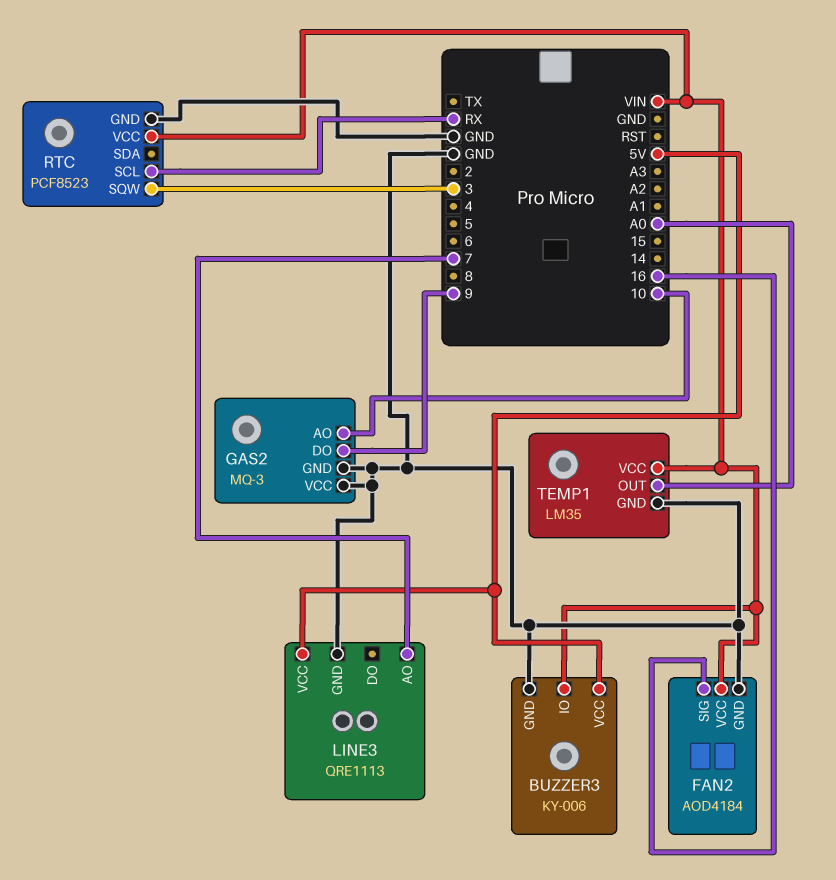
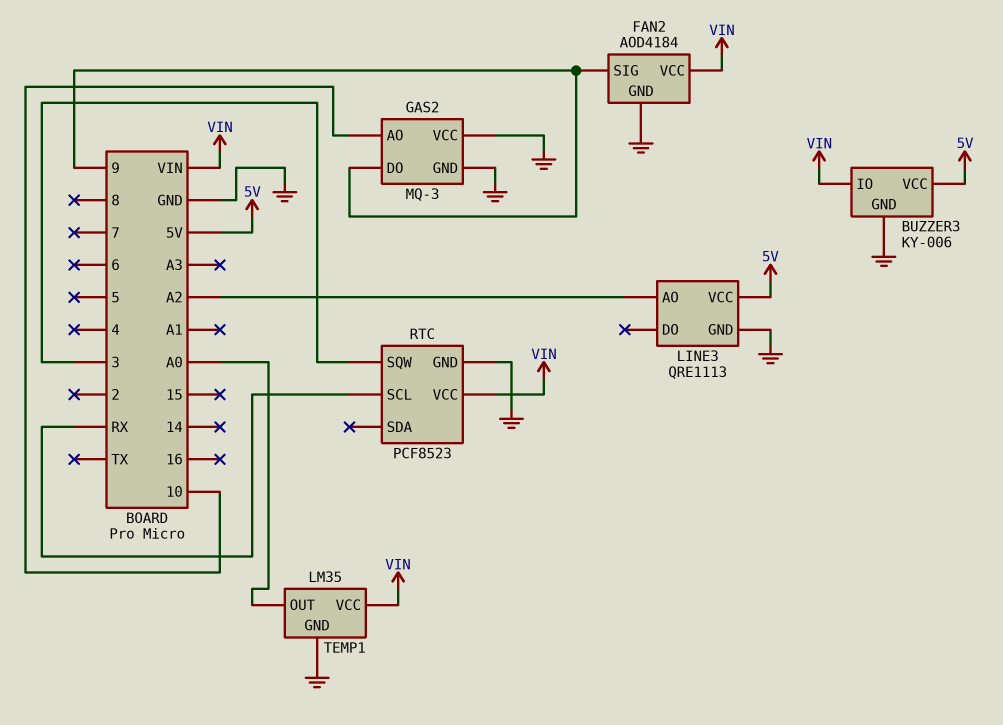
FAN2 pin SIG: 16 -> 9
LINE3 pin AO: 7 -> A2

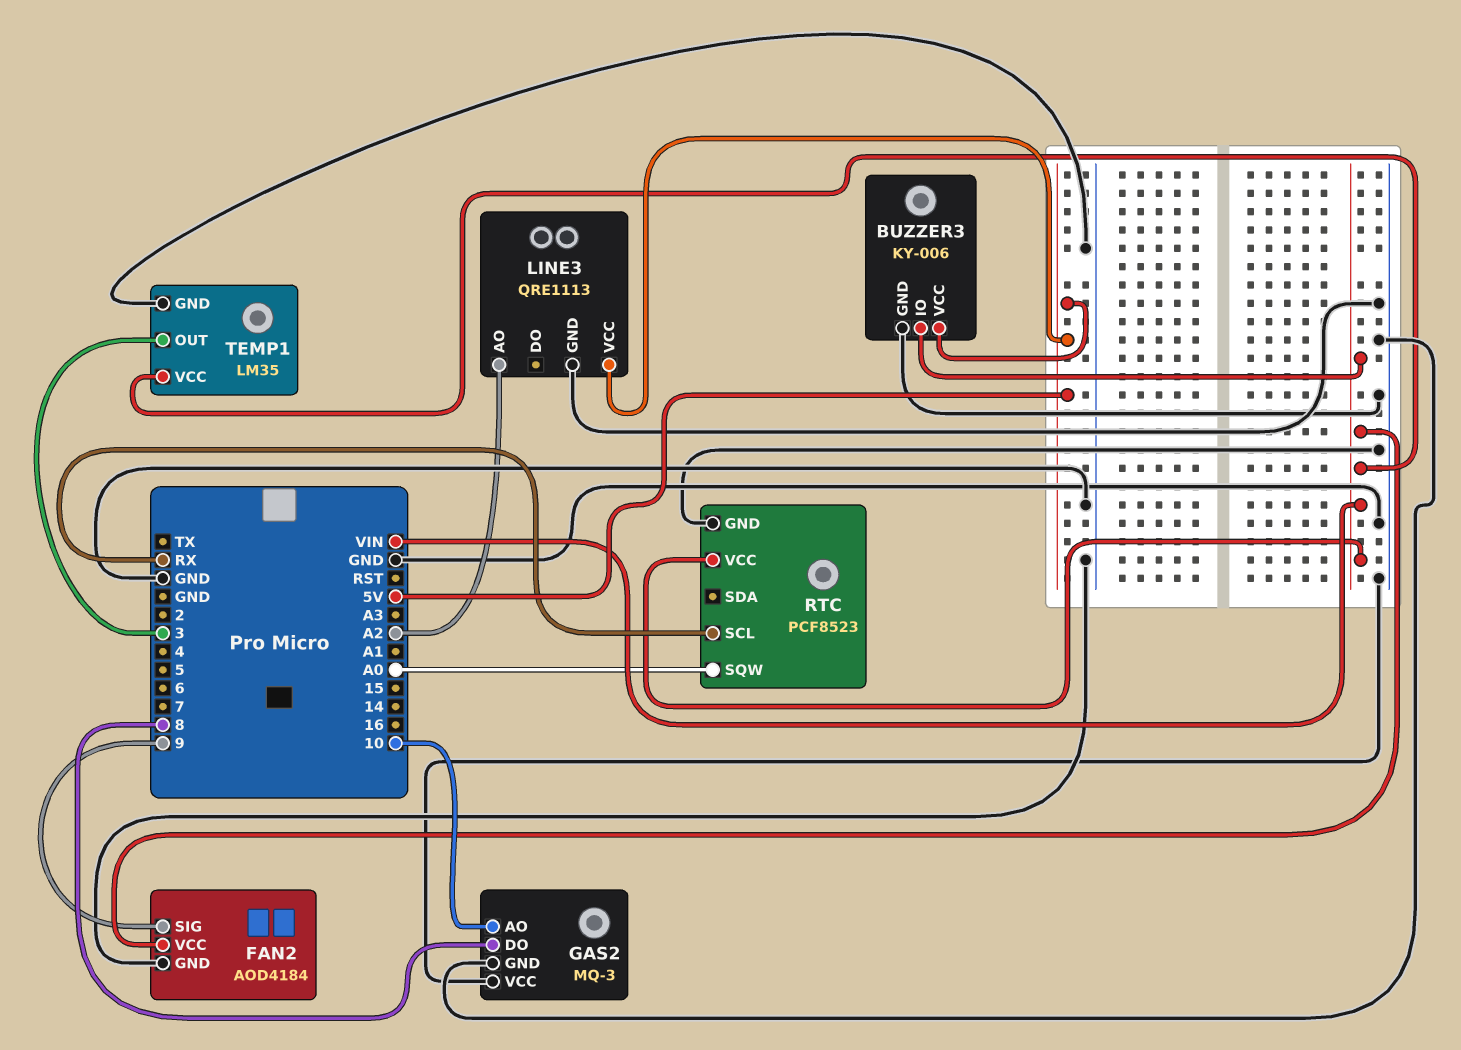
GAS2 pin DO: 9 -> 8
RTC pin SQW: 3 -> A0
TEMP1 pin OUT: A0 -> 3

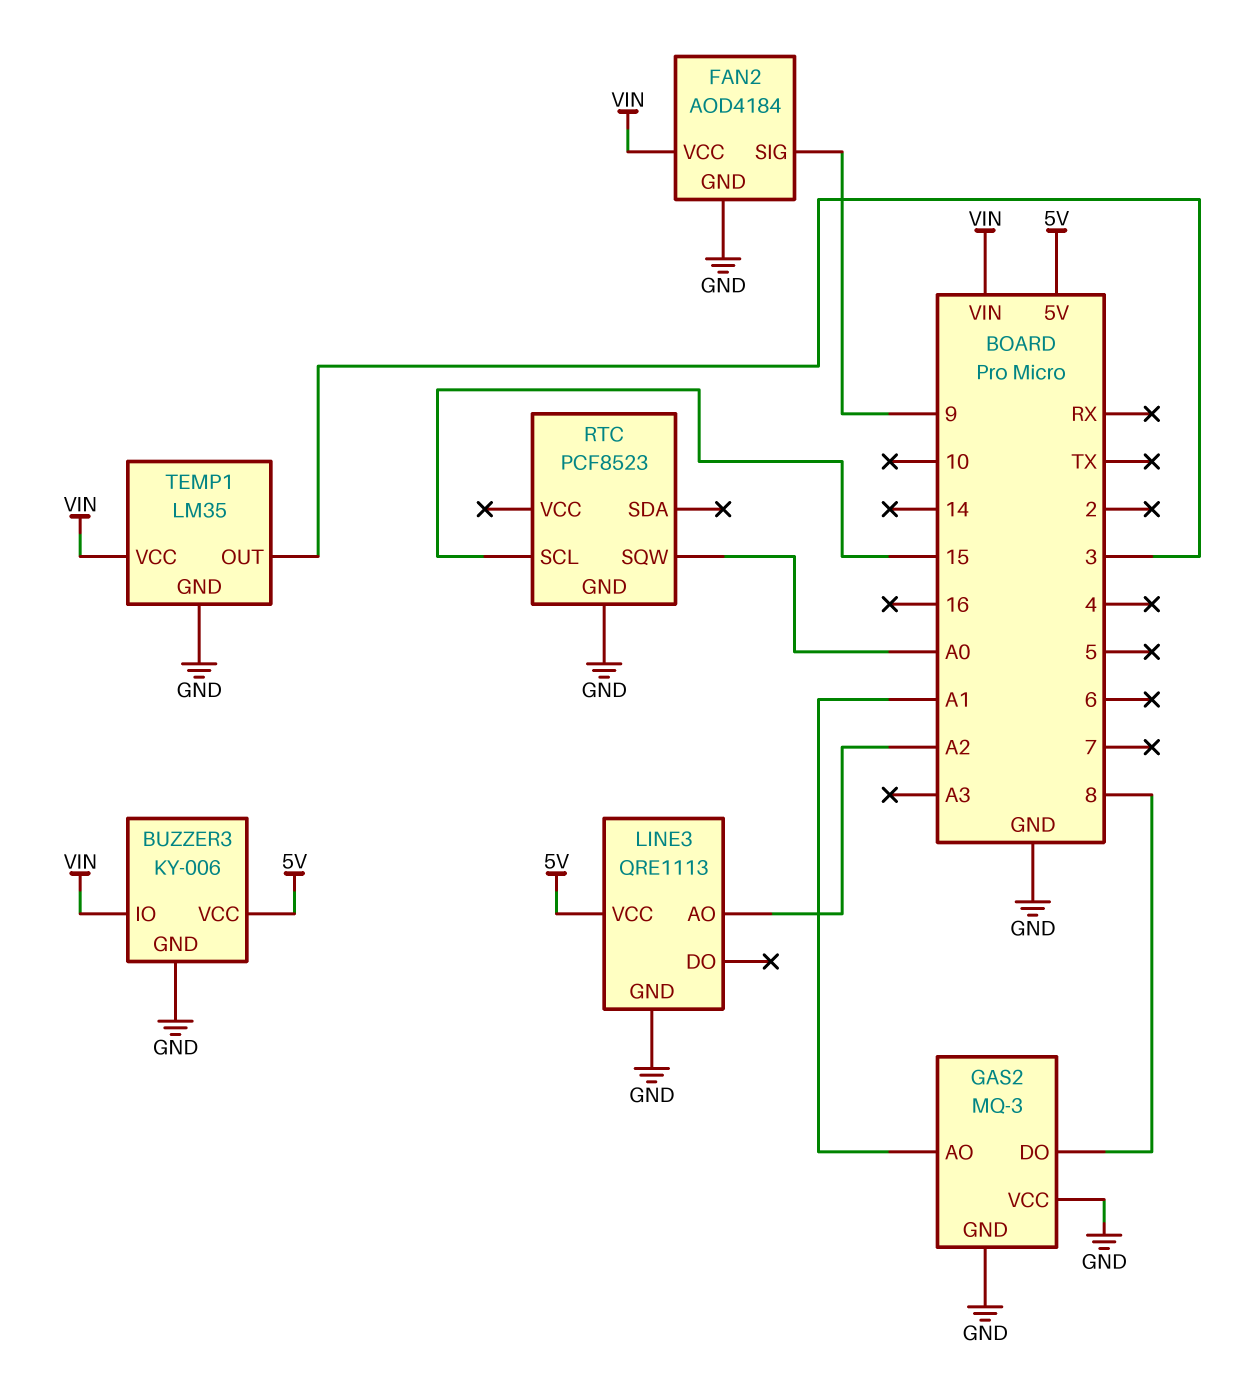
GAS2 pin AO: 10 -> A1
RTC pin SCL: RX -> 15
RTC pin VCC: VIN -> none

